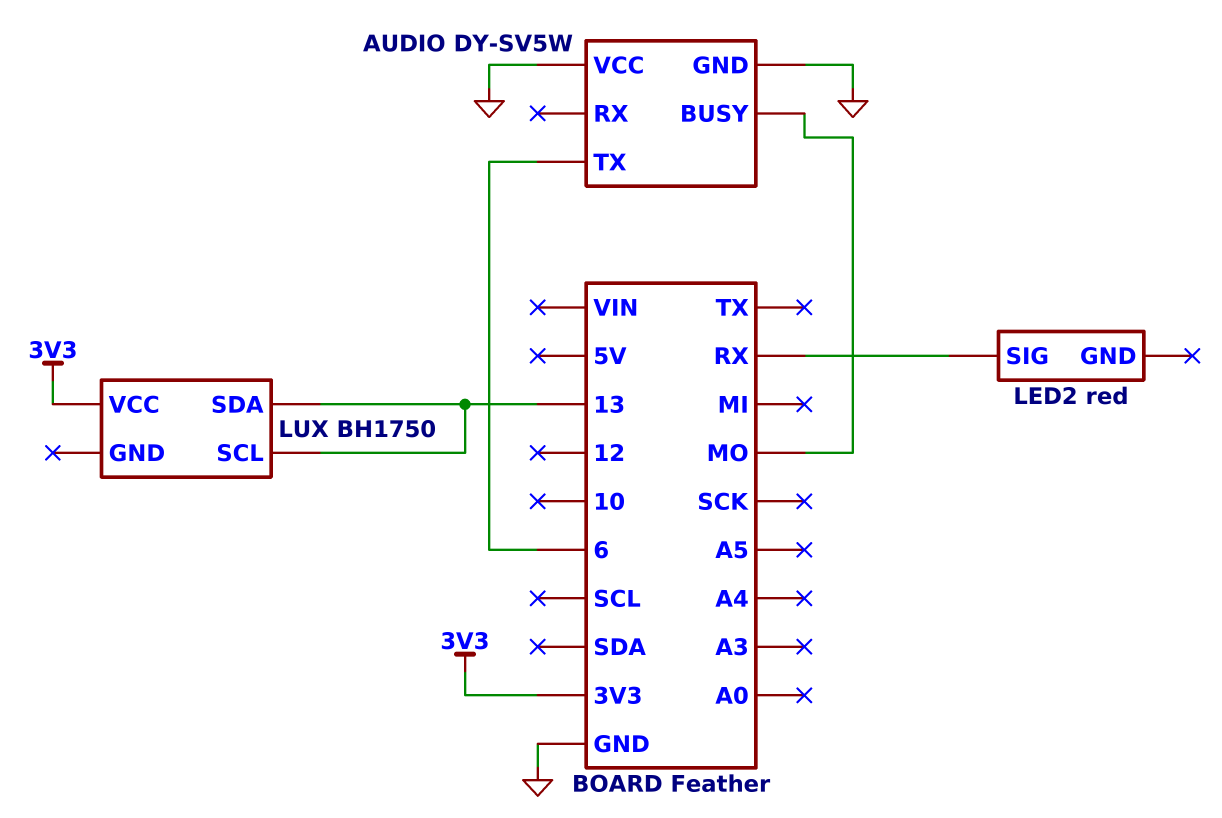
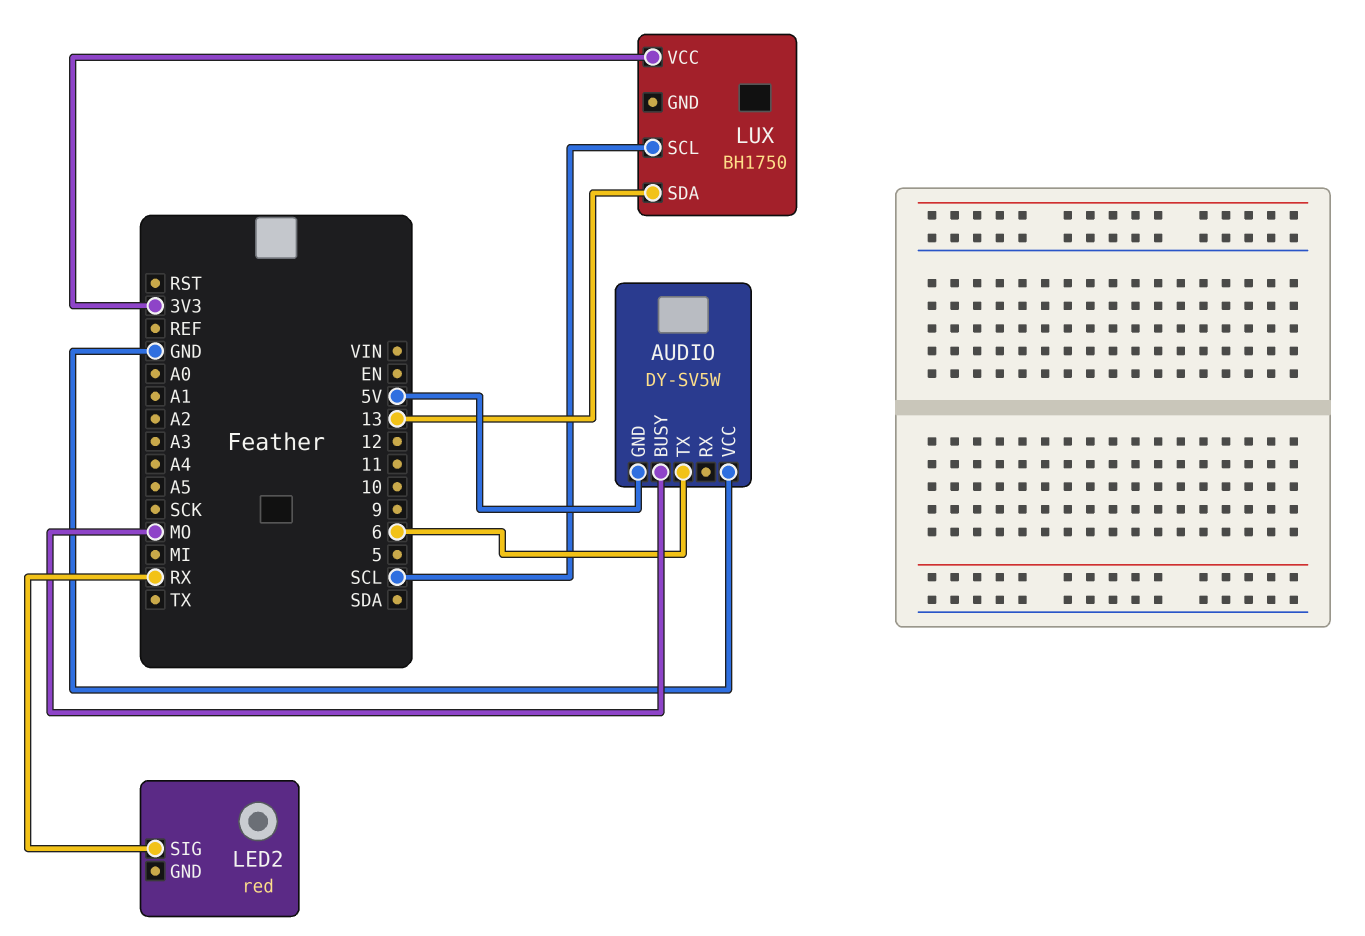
AUDIO pin GND: GND -> 5V
LUX pin SCL: 13 -> SCL

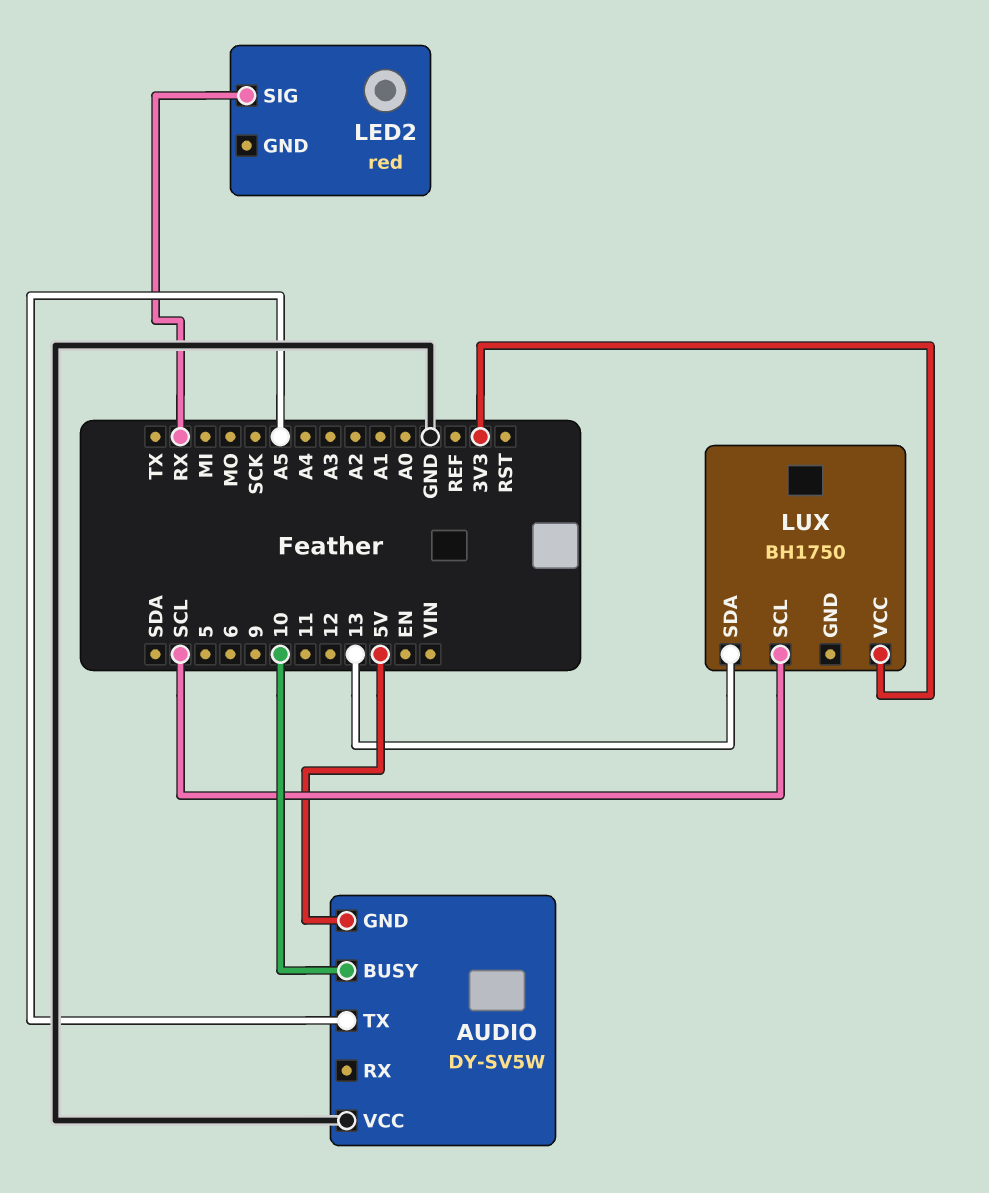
AUDIO pin BUSY: MO -> 10
AUDIO pin TX: 6 -> A5

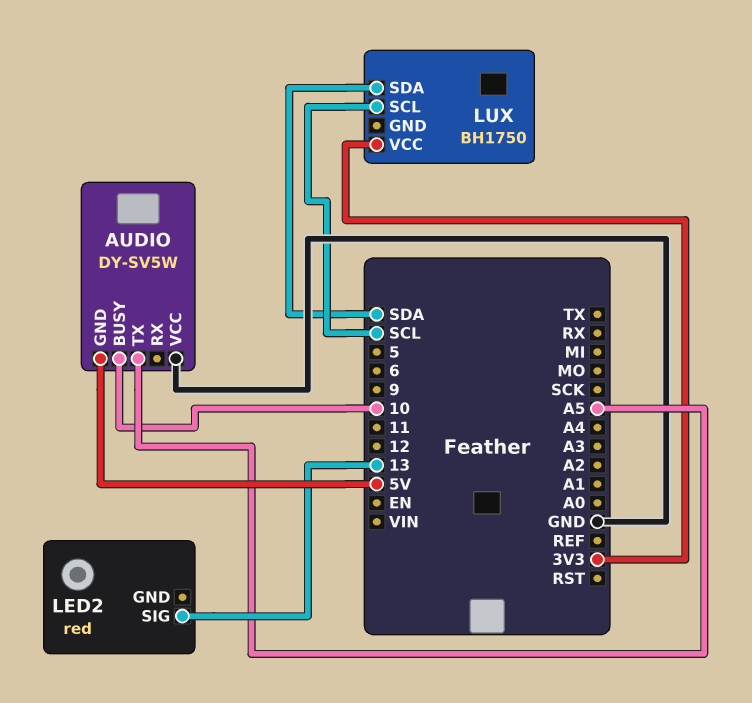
LED2 pin SIG: RX -> 13
LUX pin SDA: 13 -> SDA

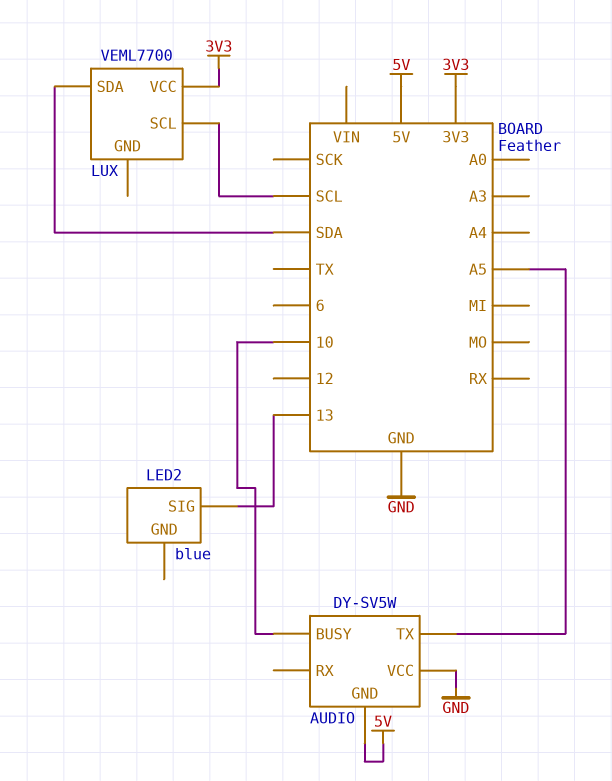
LED2: red -> blue
LUX: BH1750 -> VEML7700

